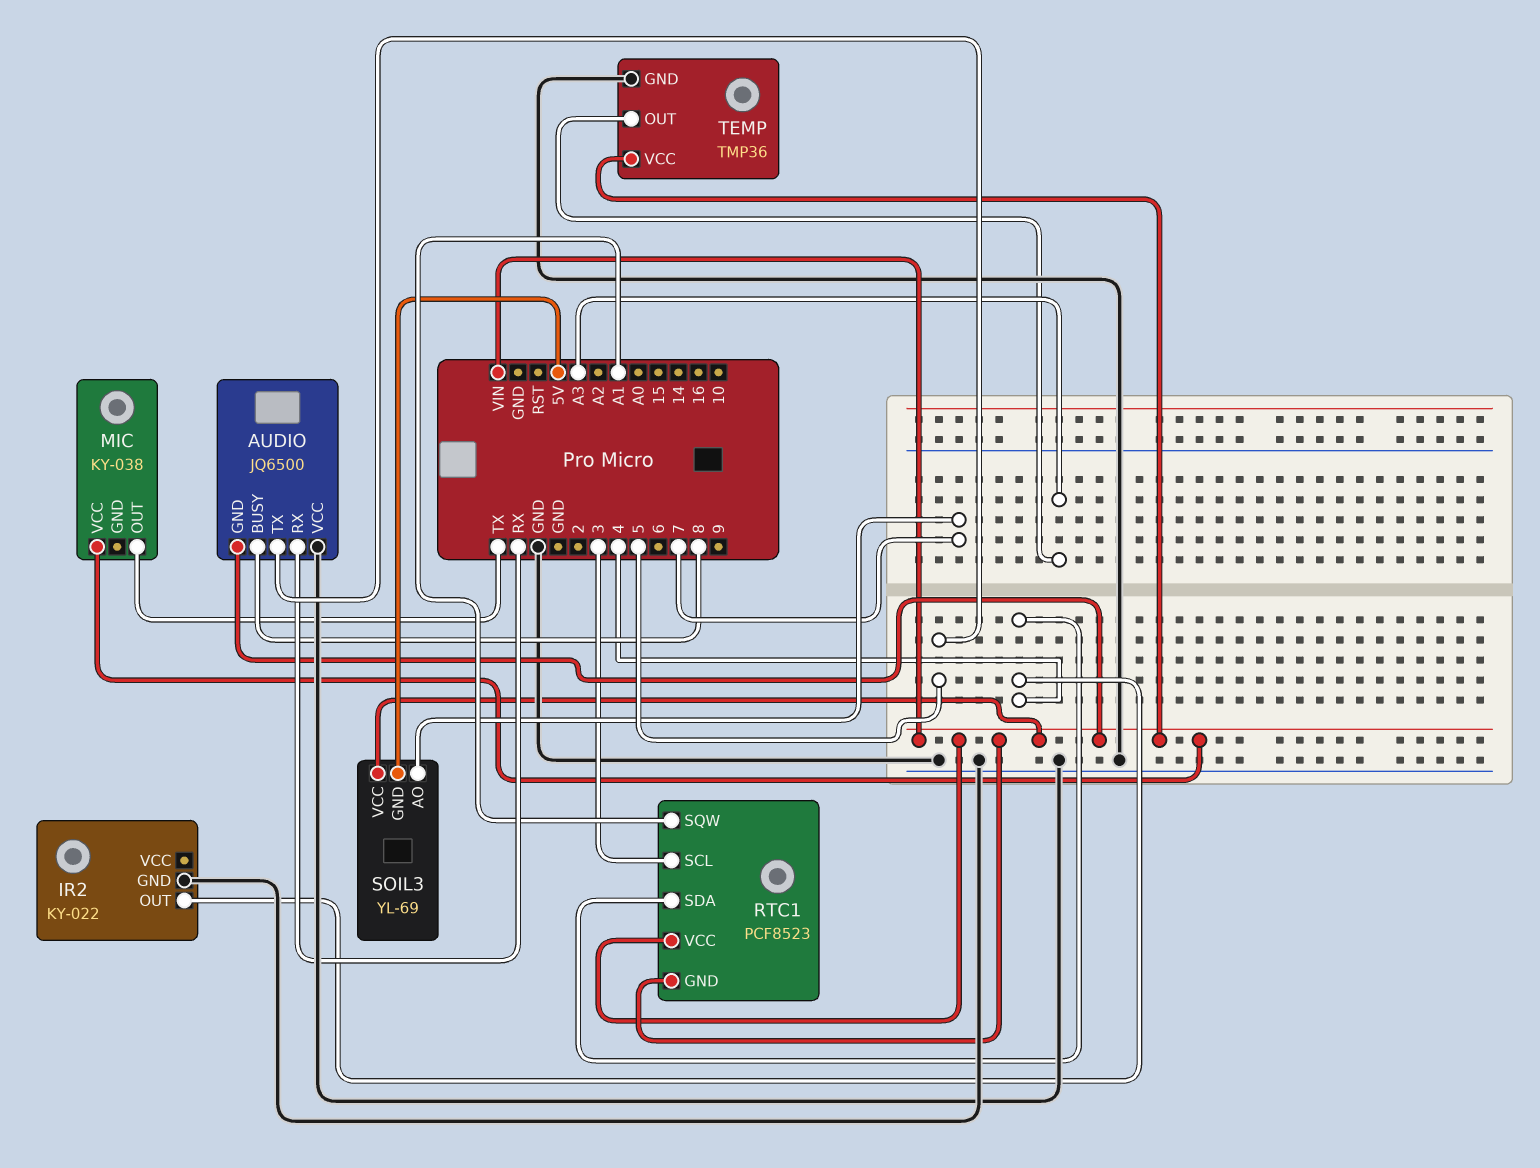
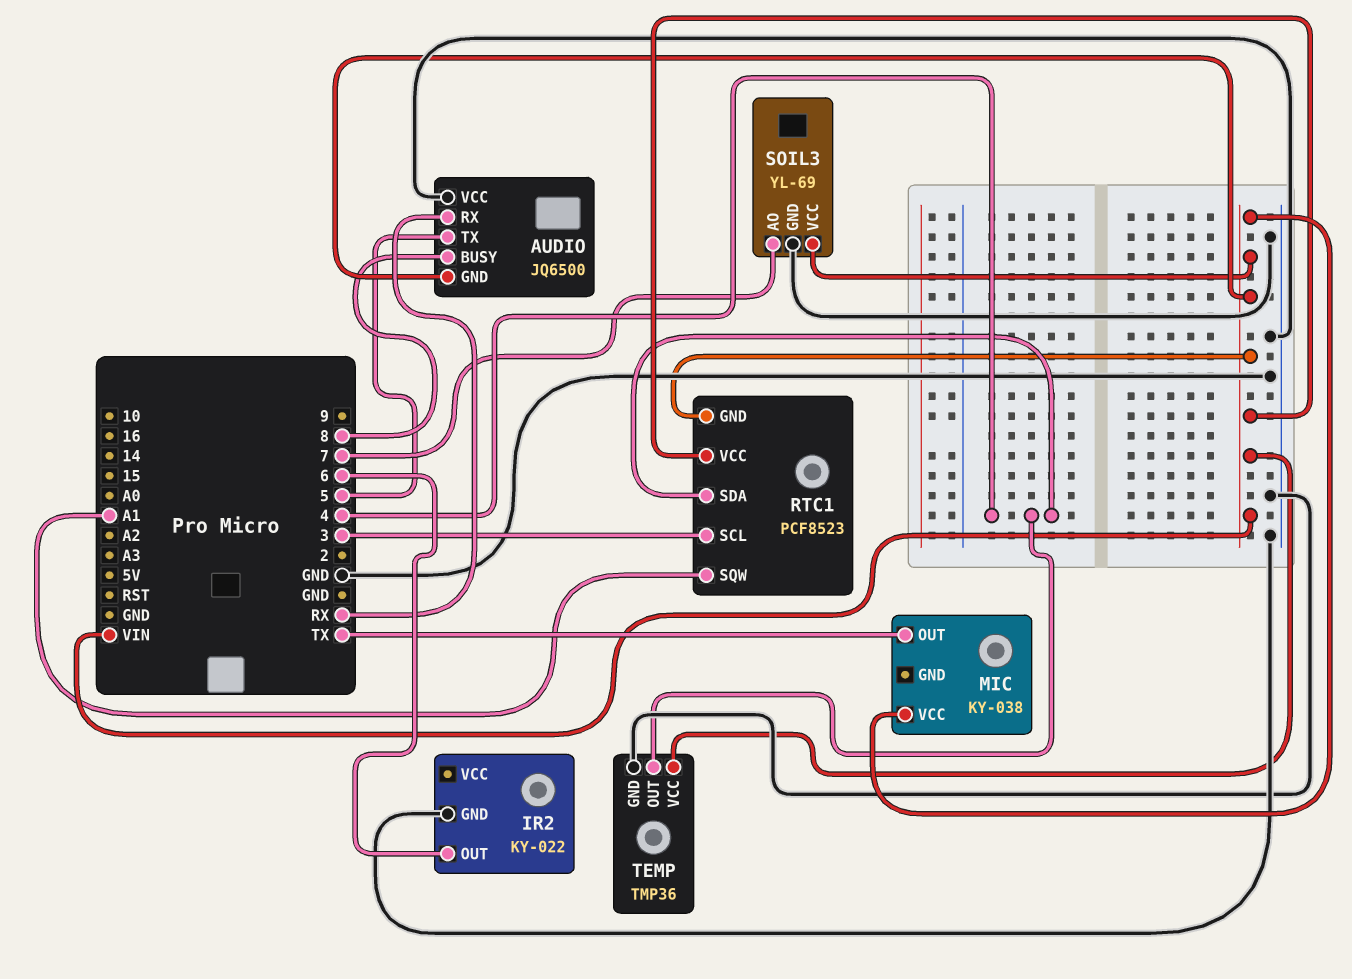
IR2 pin OUT: 4 -> 6
SOIL3 pin GND: 5V -> GND
TEMP pin OUT: A3 -> 4

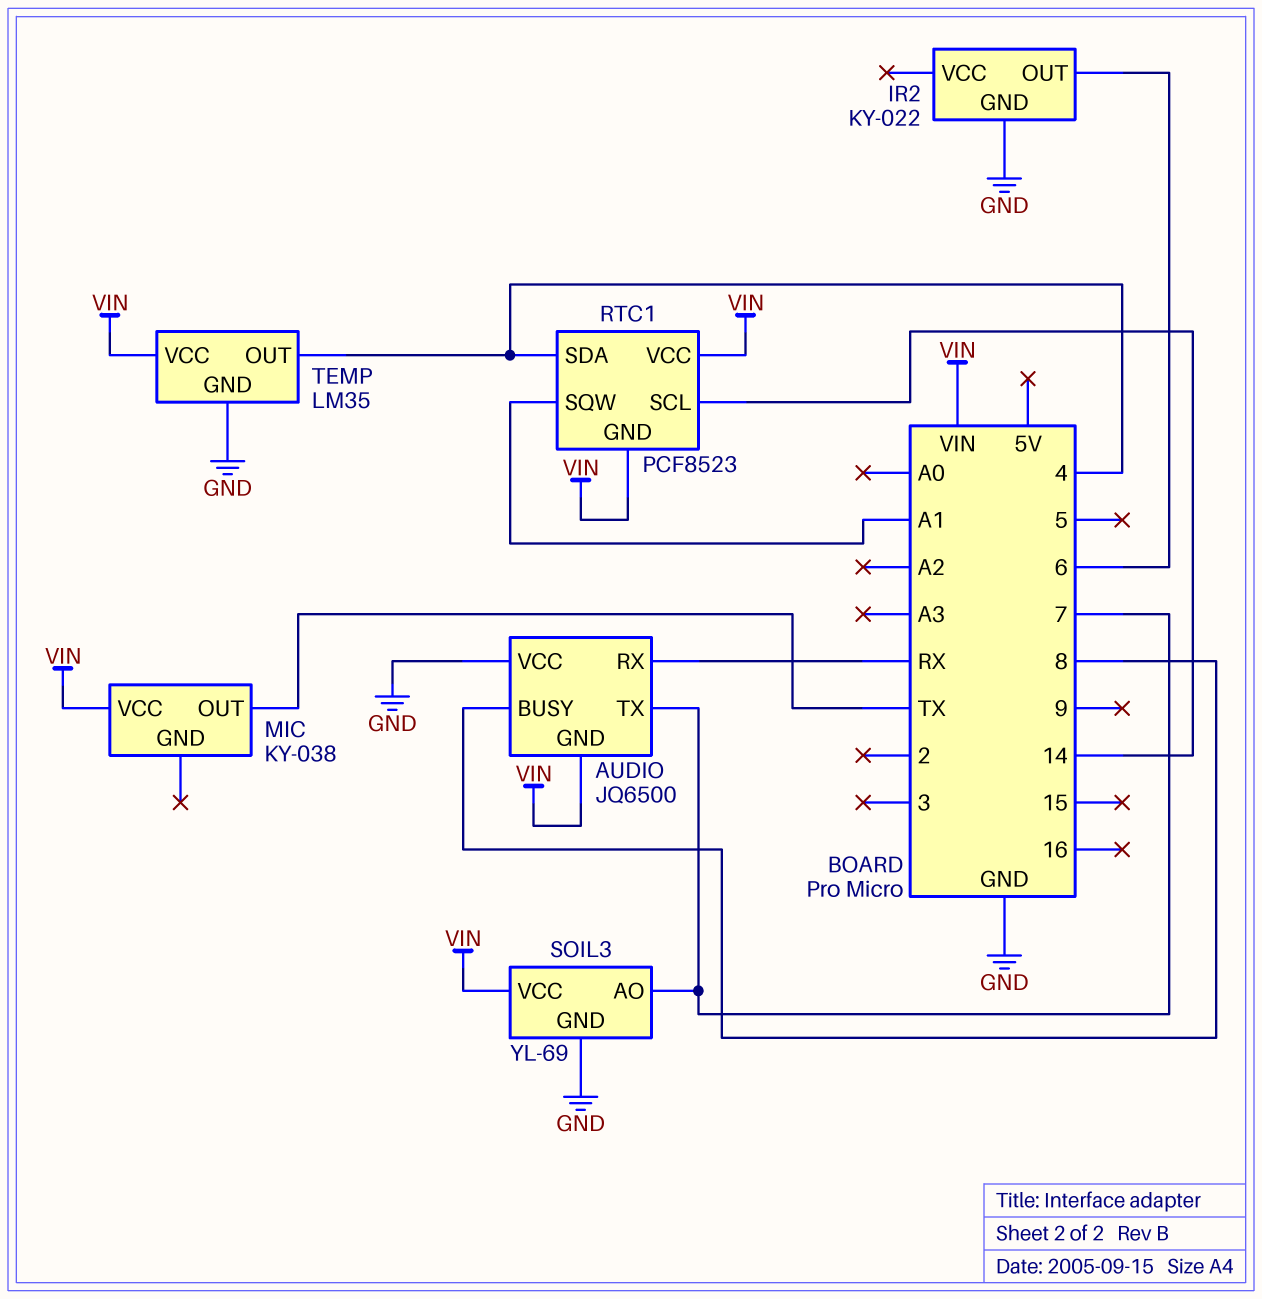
AUDIO pin TX: 5 -> 7
RTC1 pin SCL: 3 -> 14
TEMP: TMP36 -> LM35

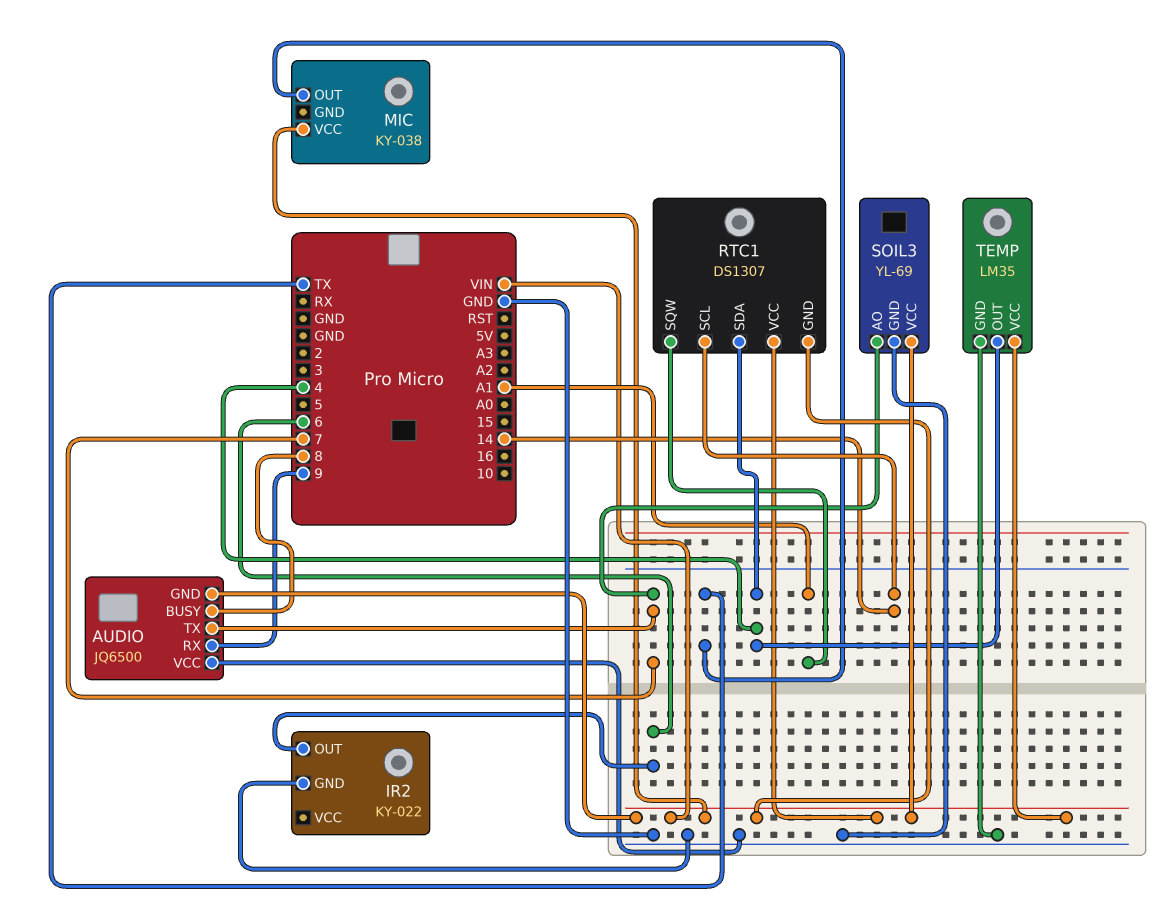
AUDIO pin RX: RX -> 9
RTC1: PCF8523 -> DS1307

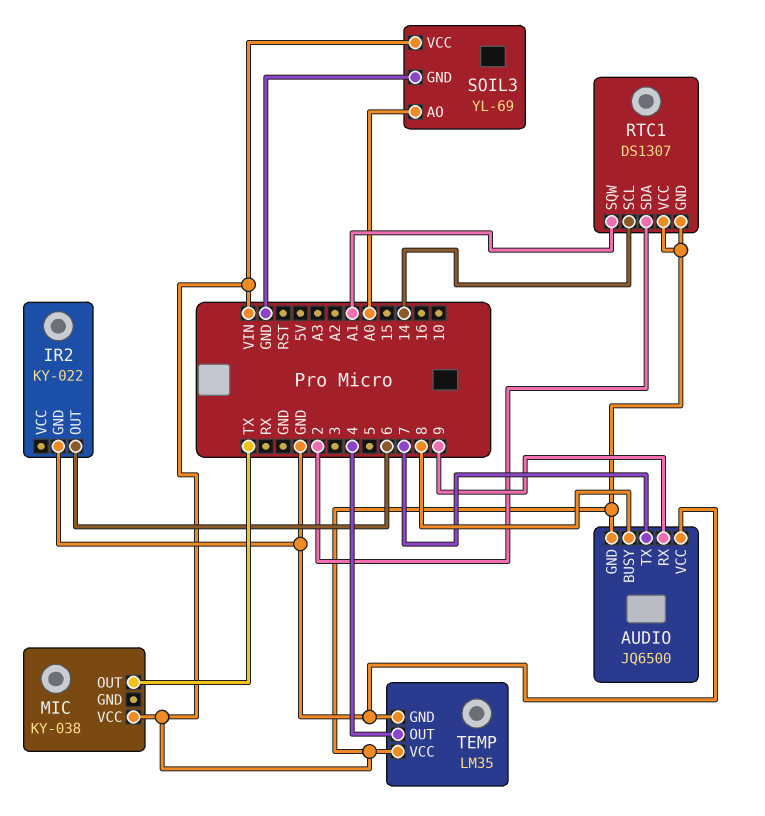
RTC1 pin SDA: 4 -> 2
SOIL3 pin AO: 7 -> A0

